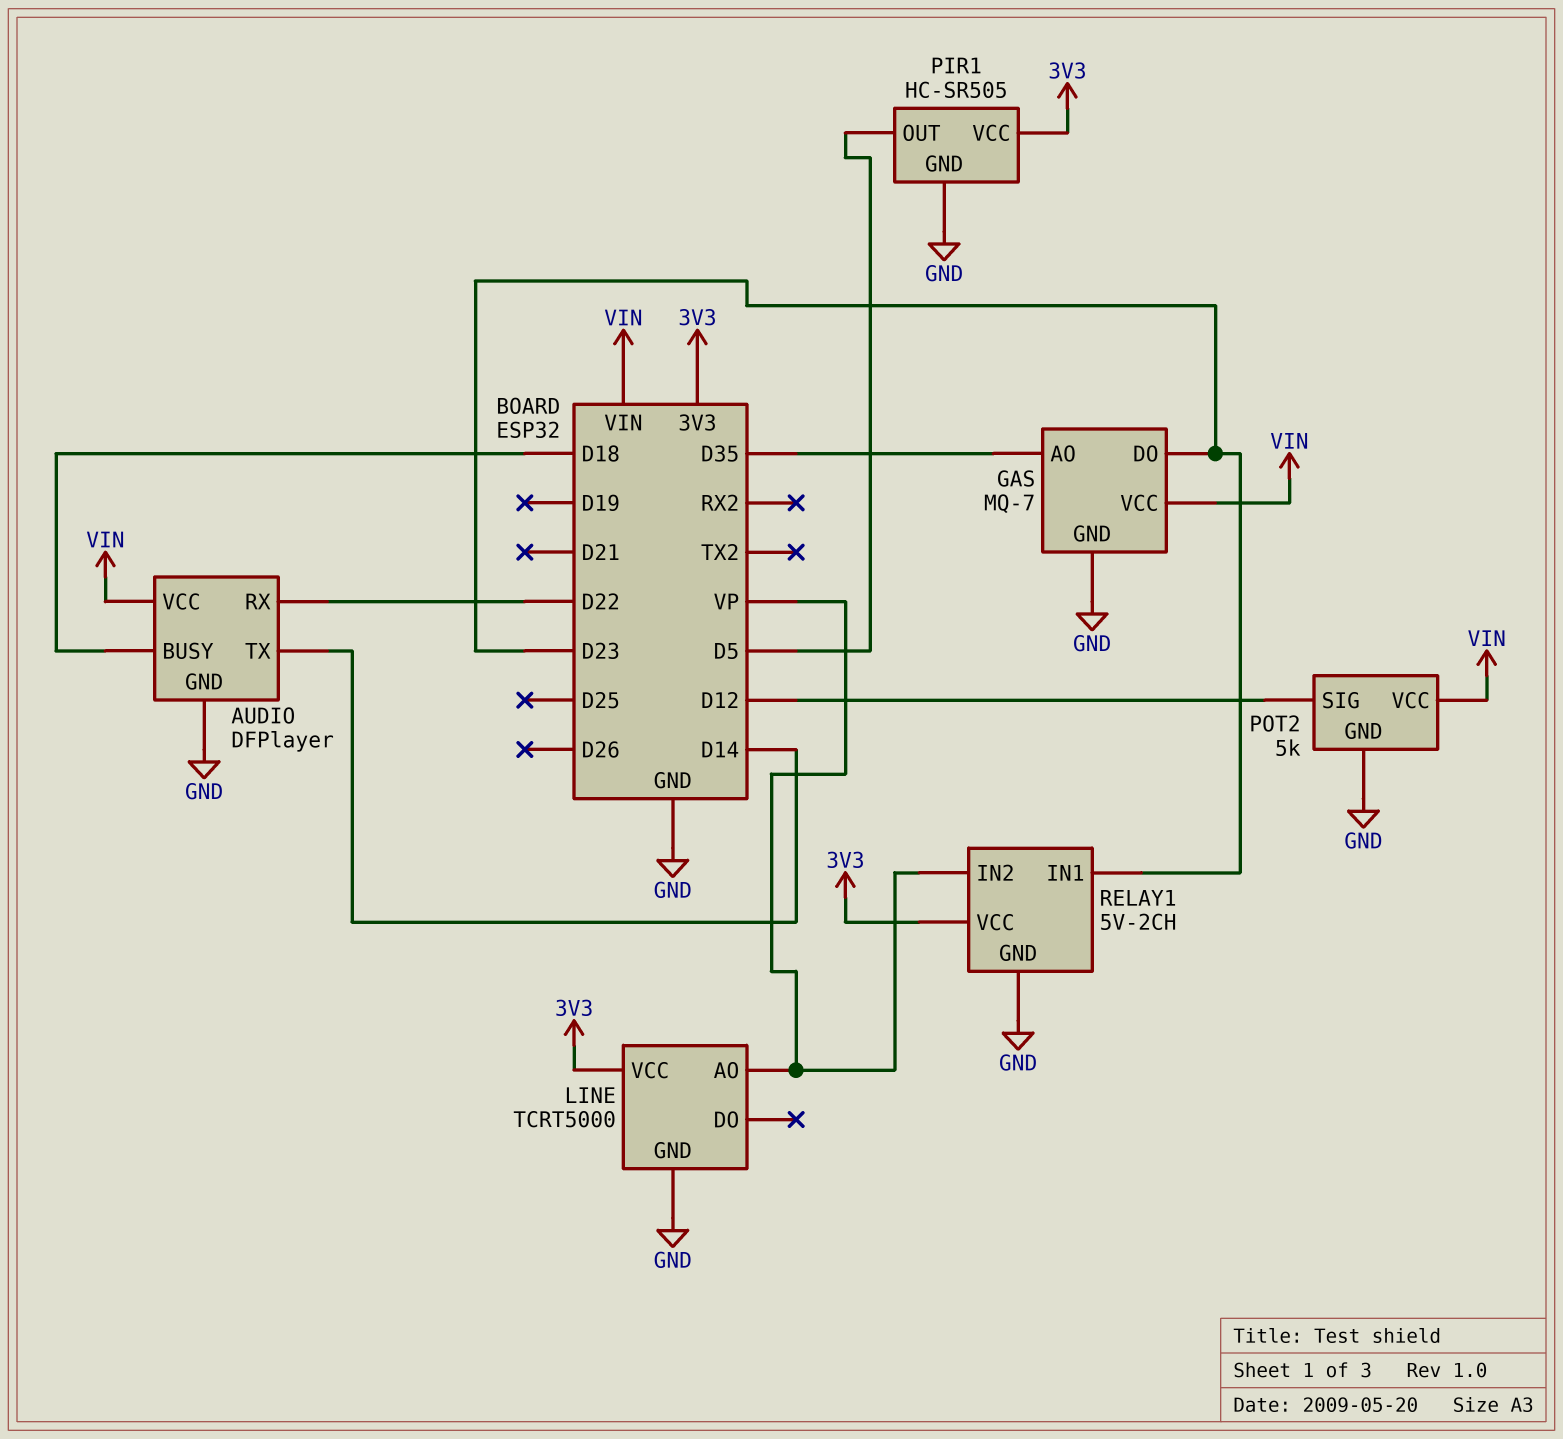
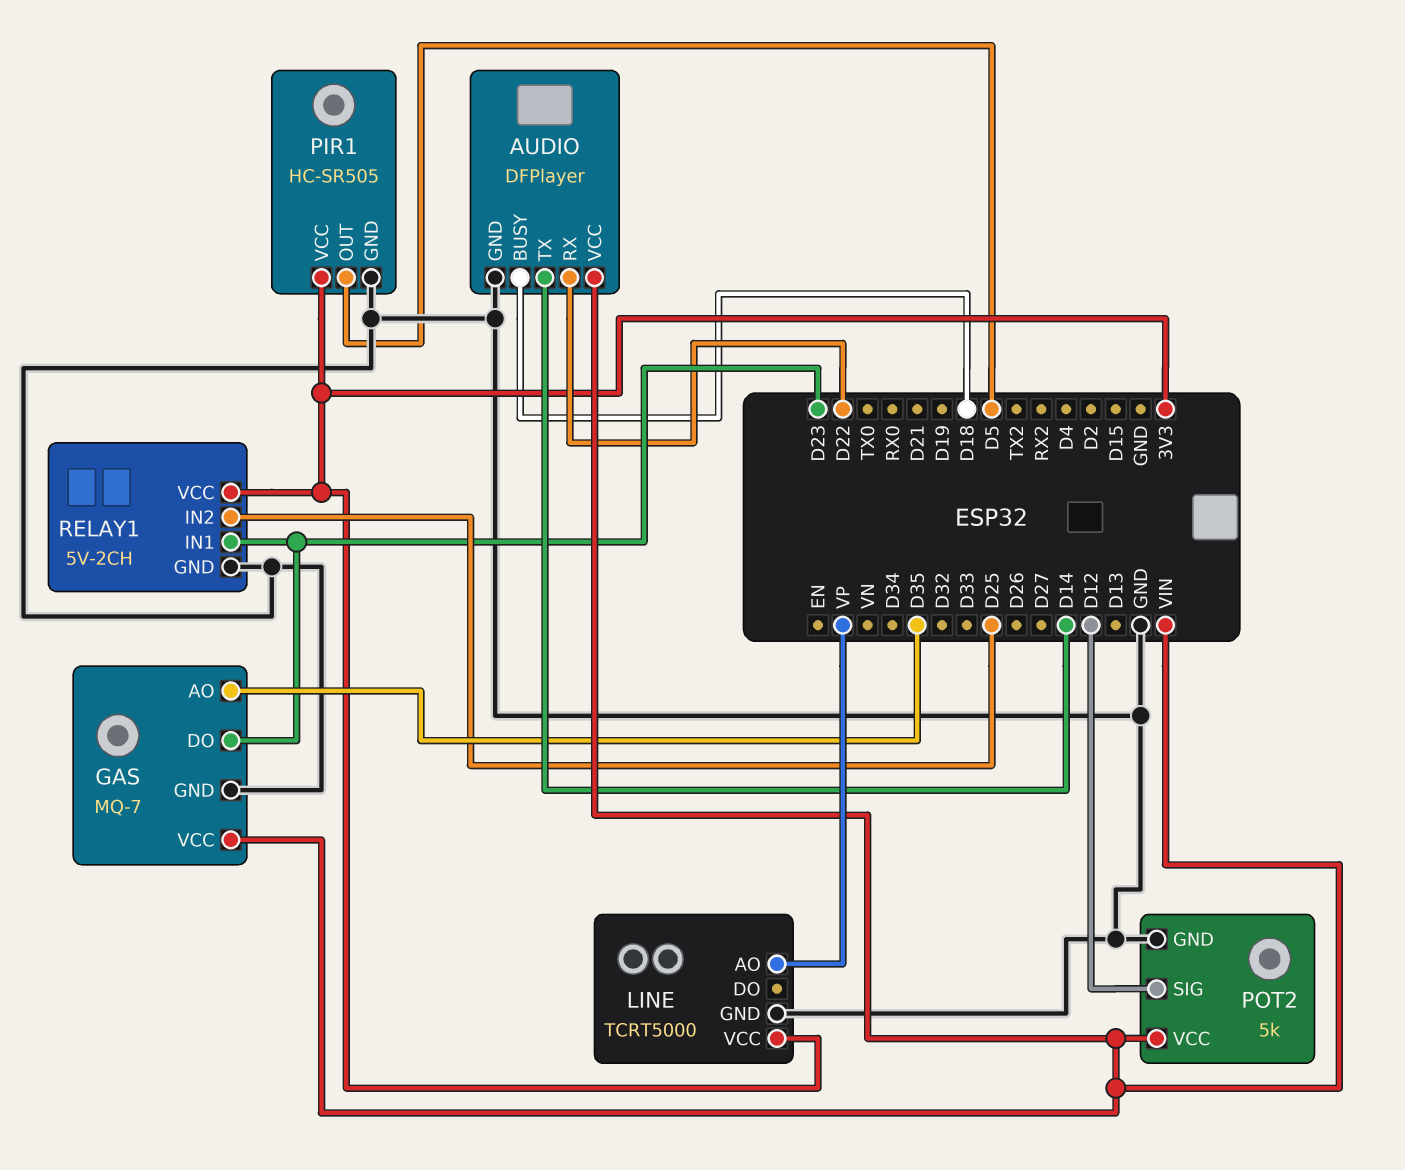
RELAY1 pin IN2: VP -> D25

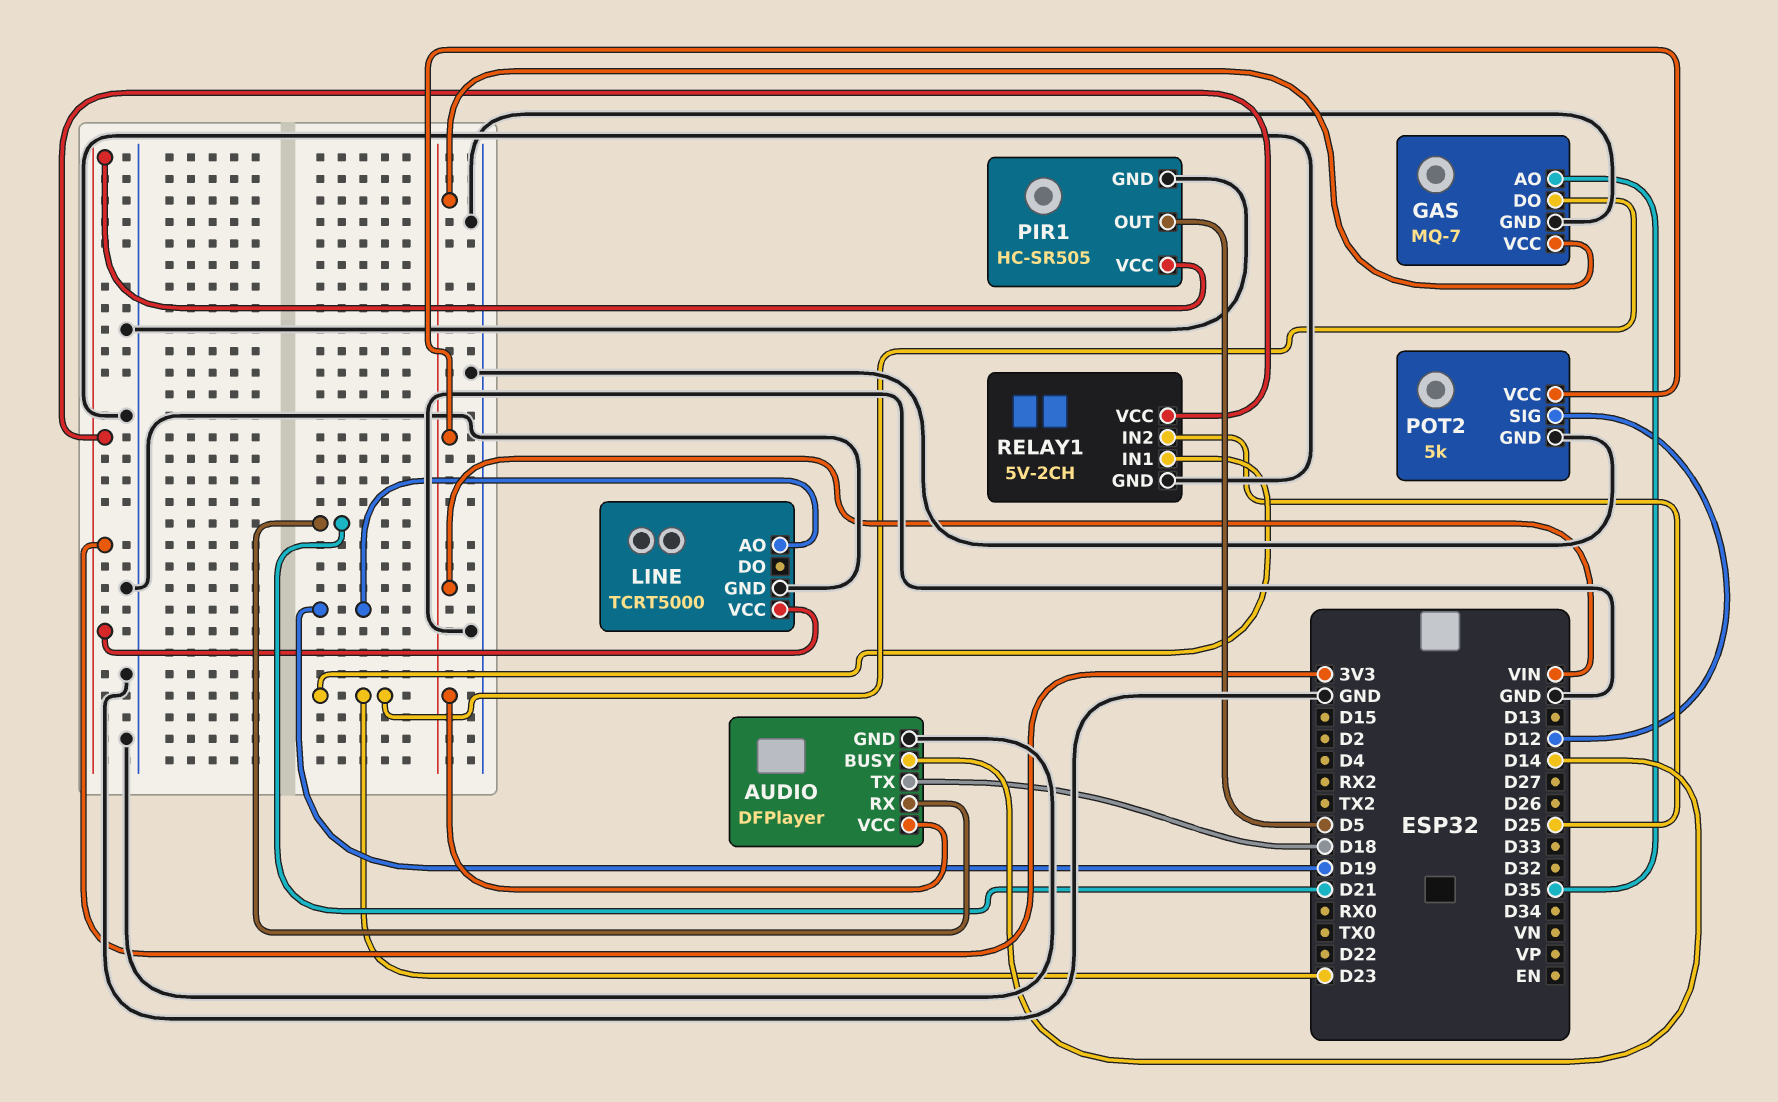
AUDIO pin BUSY: D18 -> D14
AUDIO pin RX: D22 -> D21
AUDIO pin TX: D14 -> D18
LINE pin AO: VP -> D19

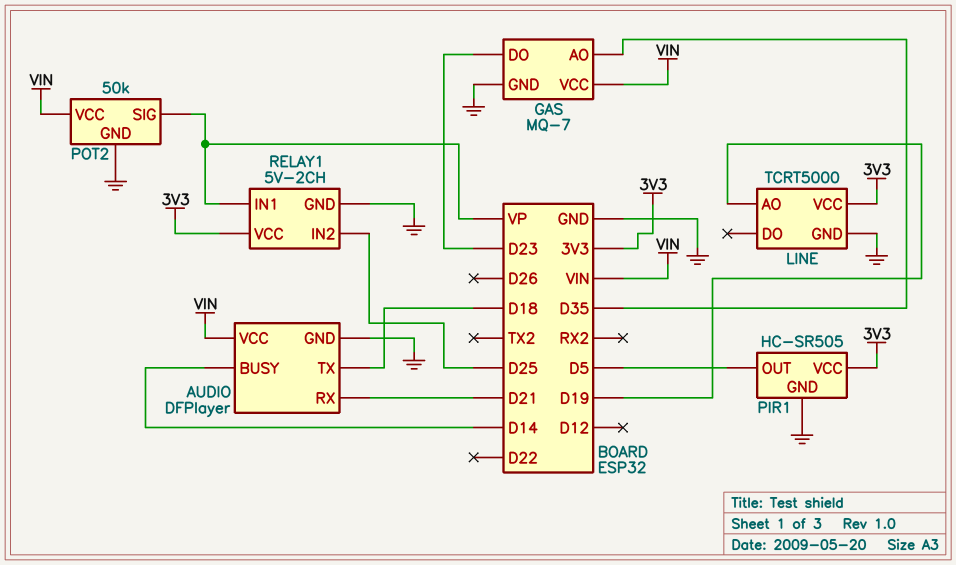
POT2: 5k -> 50k
POT2 pin SIG: D12 -> VP
RELAY1 pin IN1: D23 -> VP

